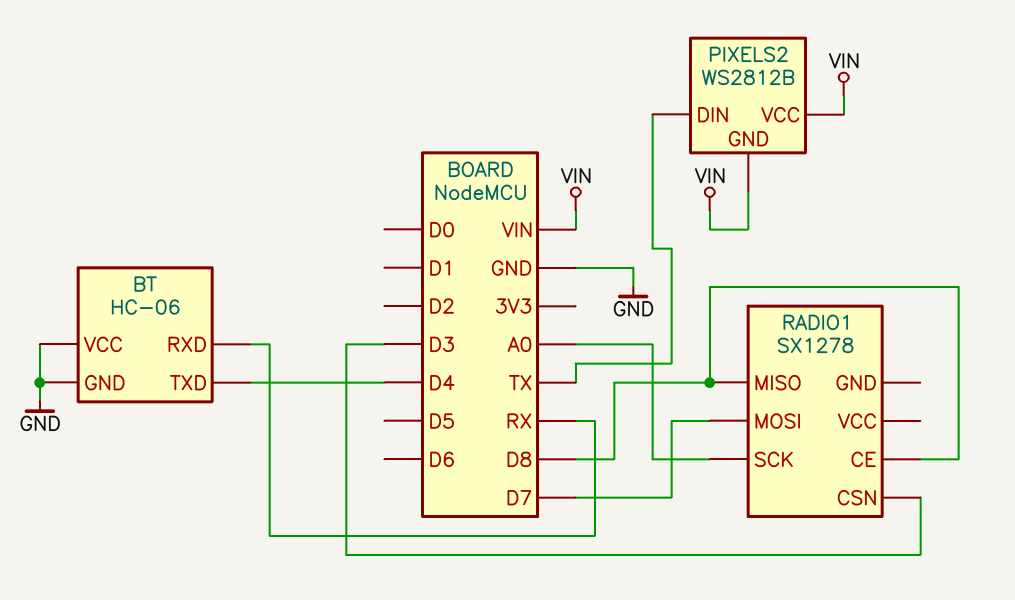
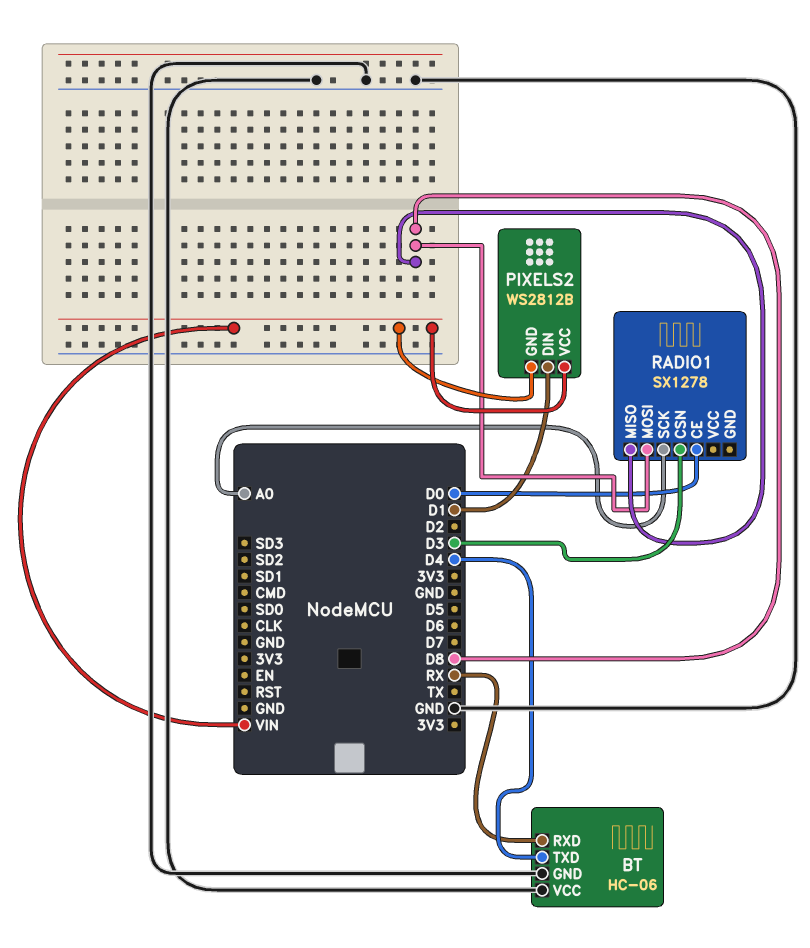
PIXELS2 pin DIN: TX -> D1
RADIO1 pin CE: D8 -> D0
RADIO1 pin MOSI: D7 -> D8

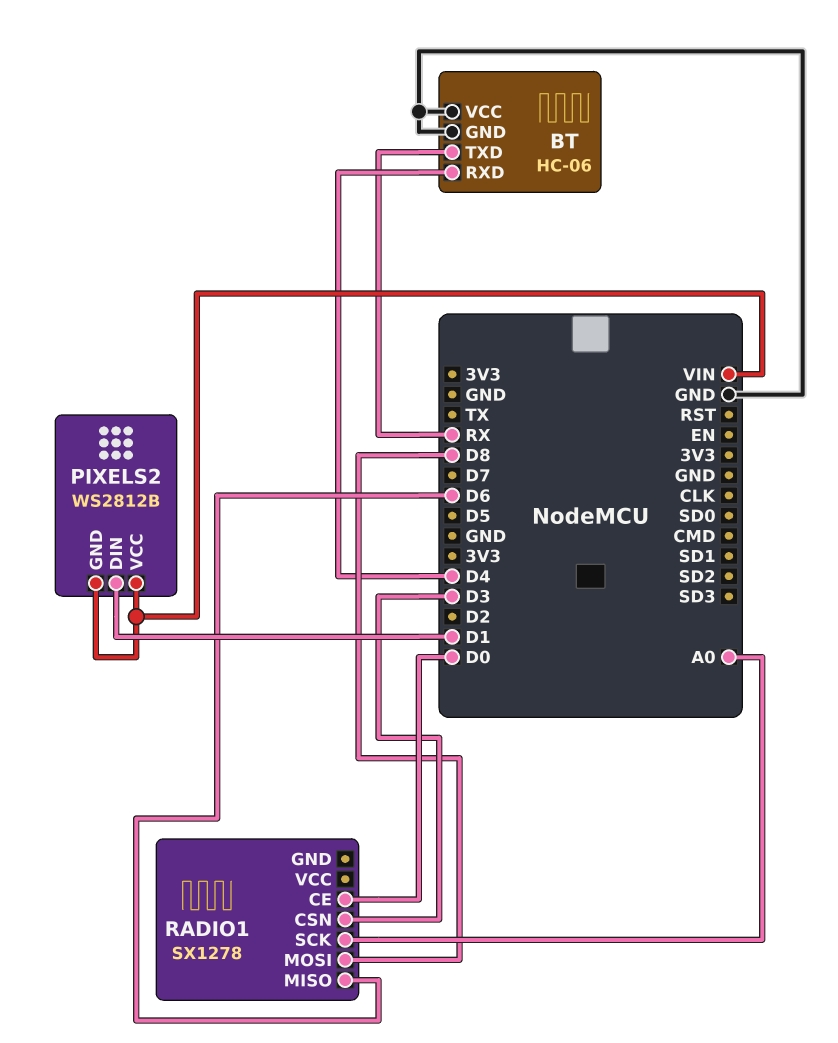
BT pin RXD: RX -> D4
BT pin TXD: D4 -> RX
RADIO1 pin MISO: D8 -> D6

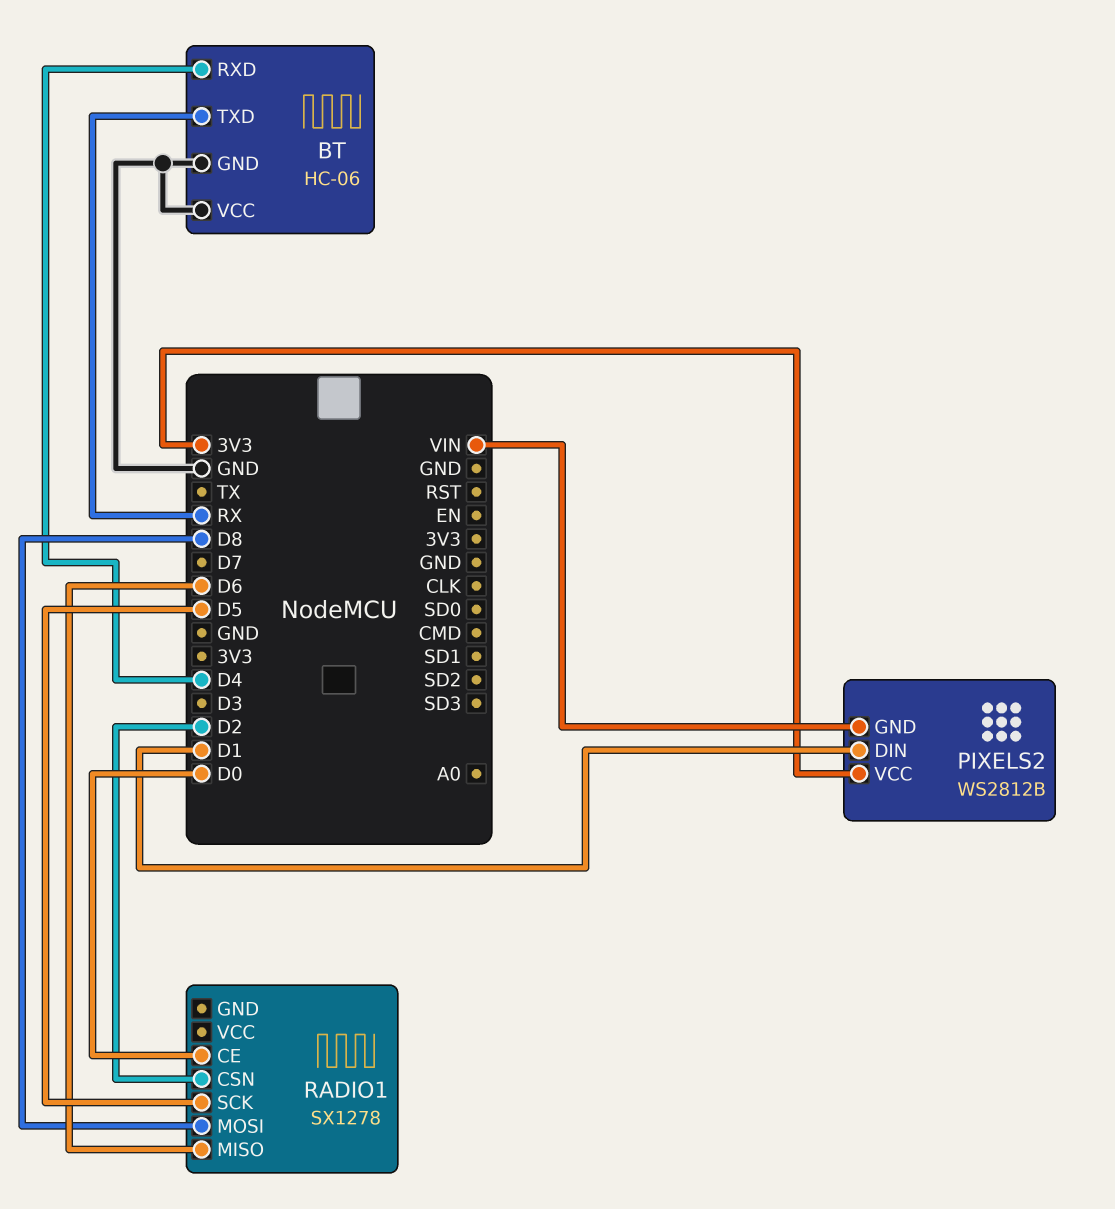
PIXELS2 pin VCC: VIN -> 3V3
RADIO1 pin CSN: D3 -> D2
RADIO1 pin SCK: A0 -> D5

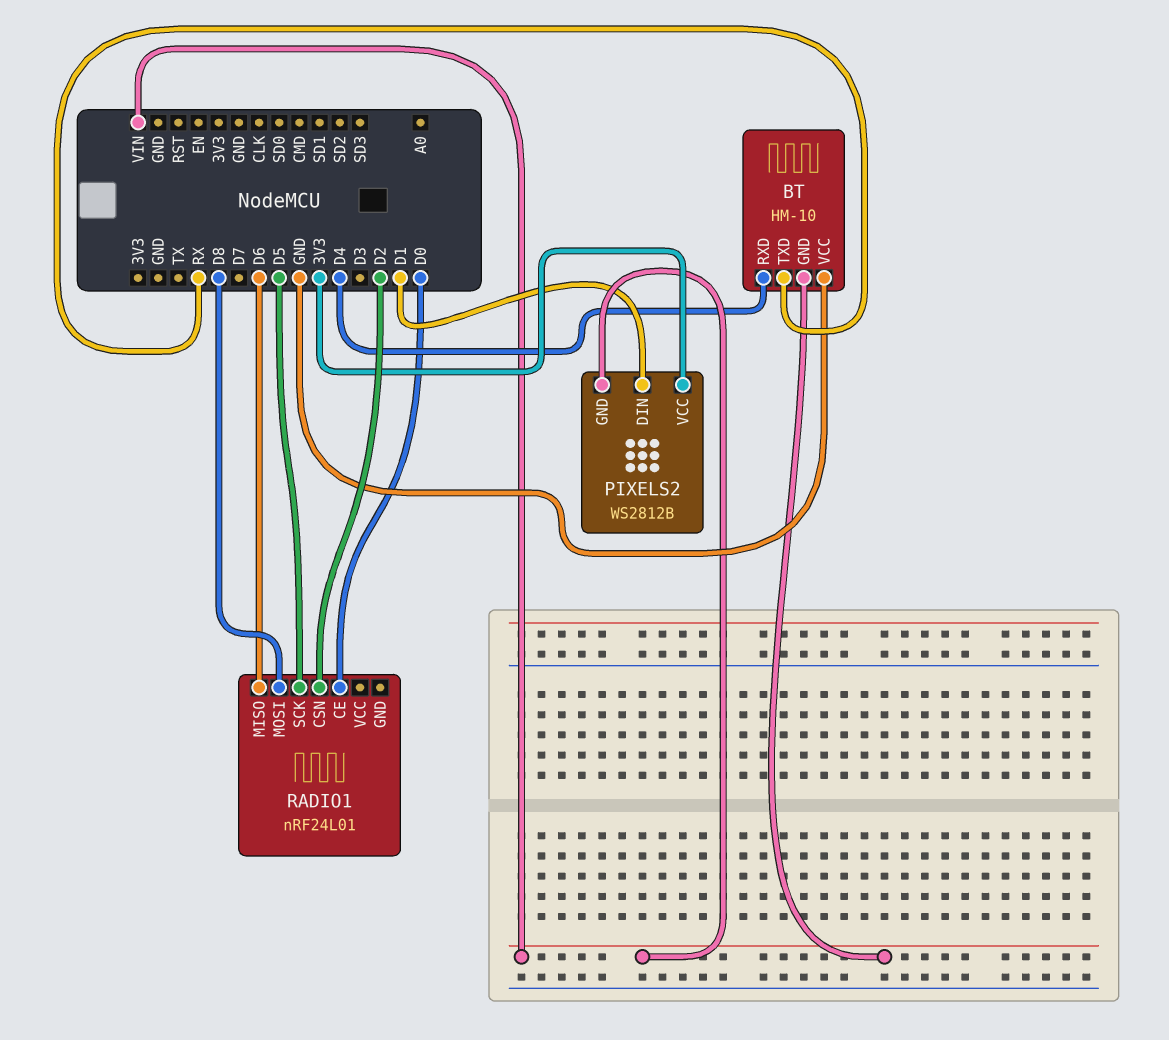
BT: HC-06 -> HM-10
BT pin GND: GND -> VIN
RADIO1: SX1278 -> nRF24L01

